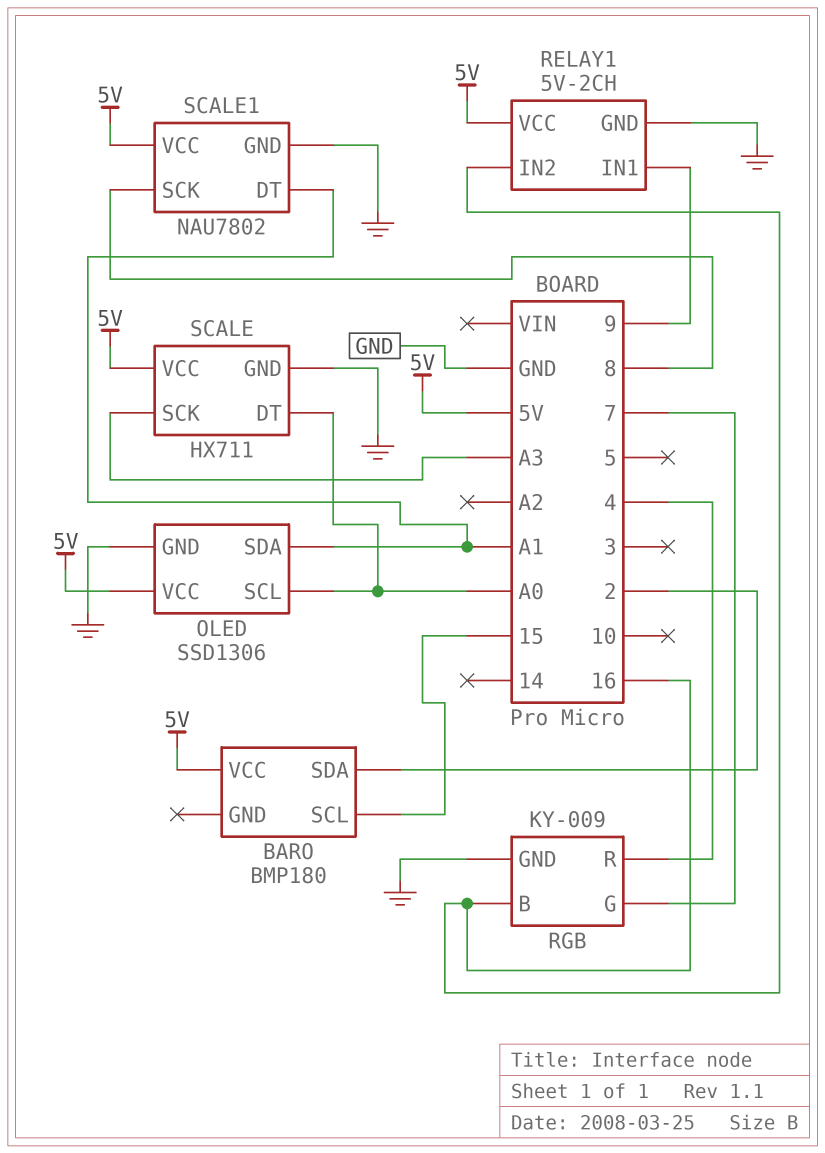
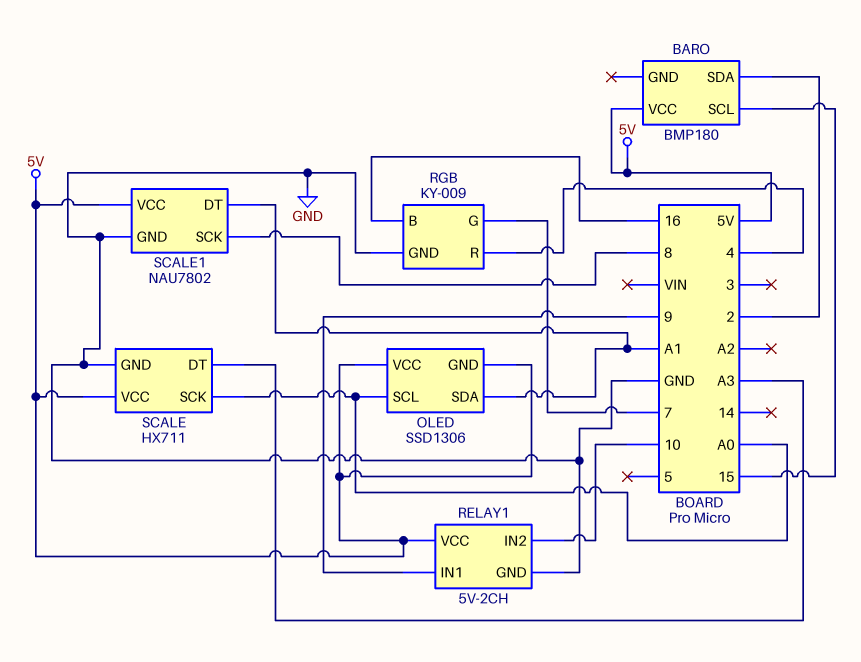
OLED pin GND: GND -> 5V
RELAY1 pin IN2: 16 -> 10
SCALE pin DT: A0 -> A3
SCALE pin SCK: A3 -> A0

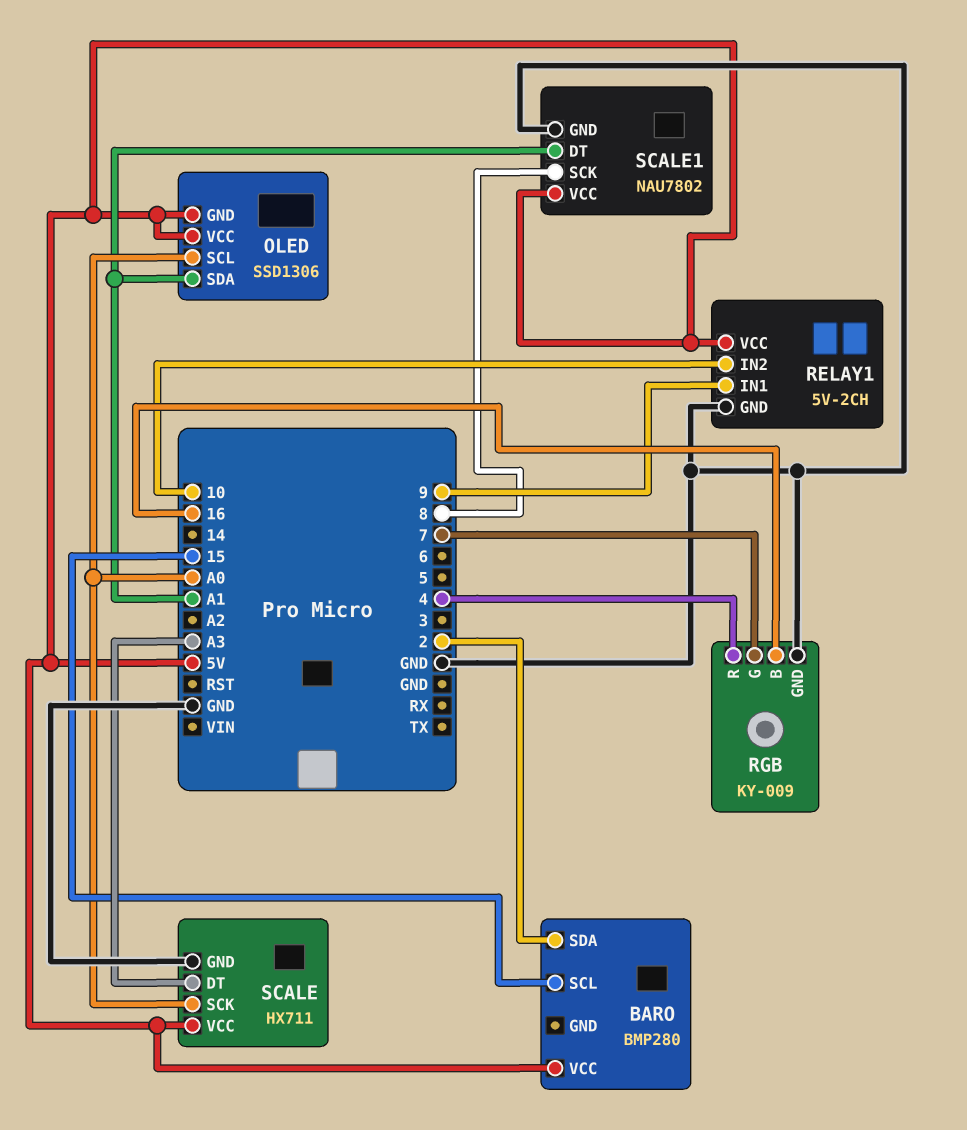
BARO: BMP180 -> BMP280

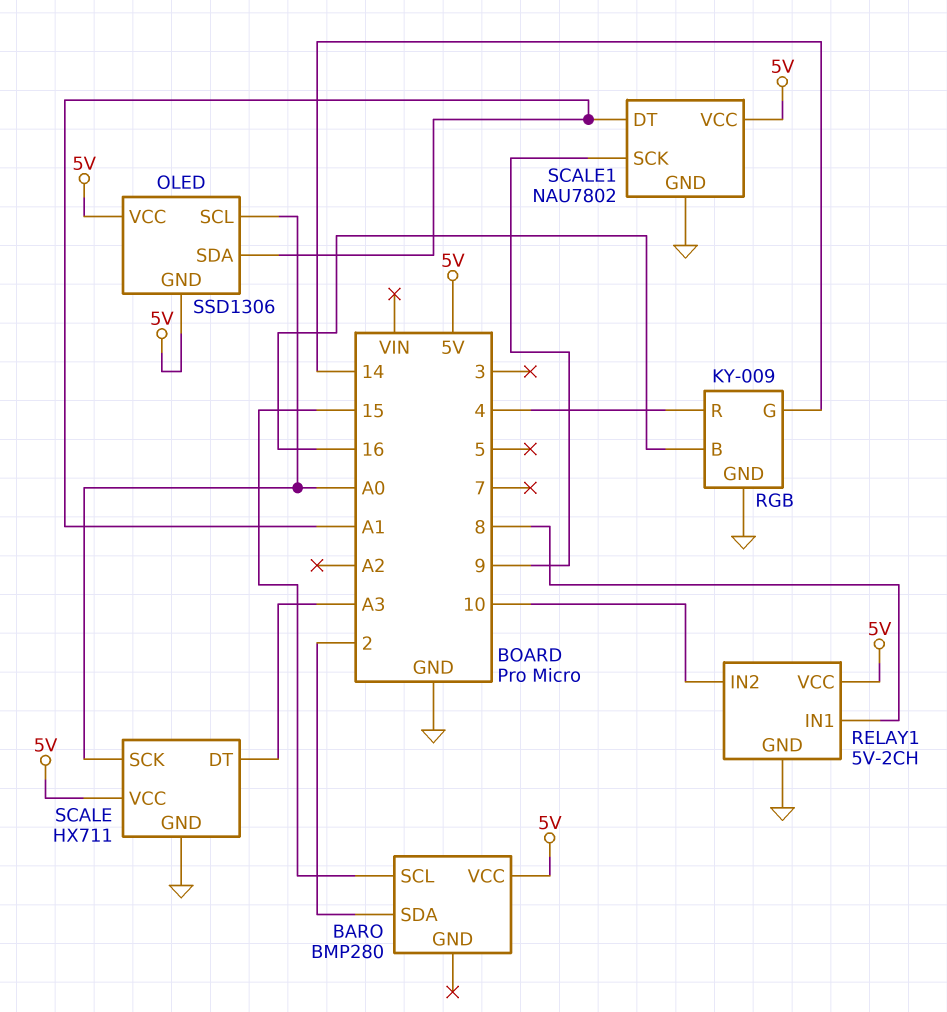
RELAY1 pin IN1: 9 -> 8
RGB pin G: 7 -> 14
SCALE1 pin SCK: 8 -> 9

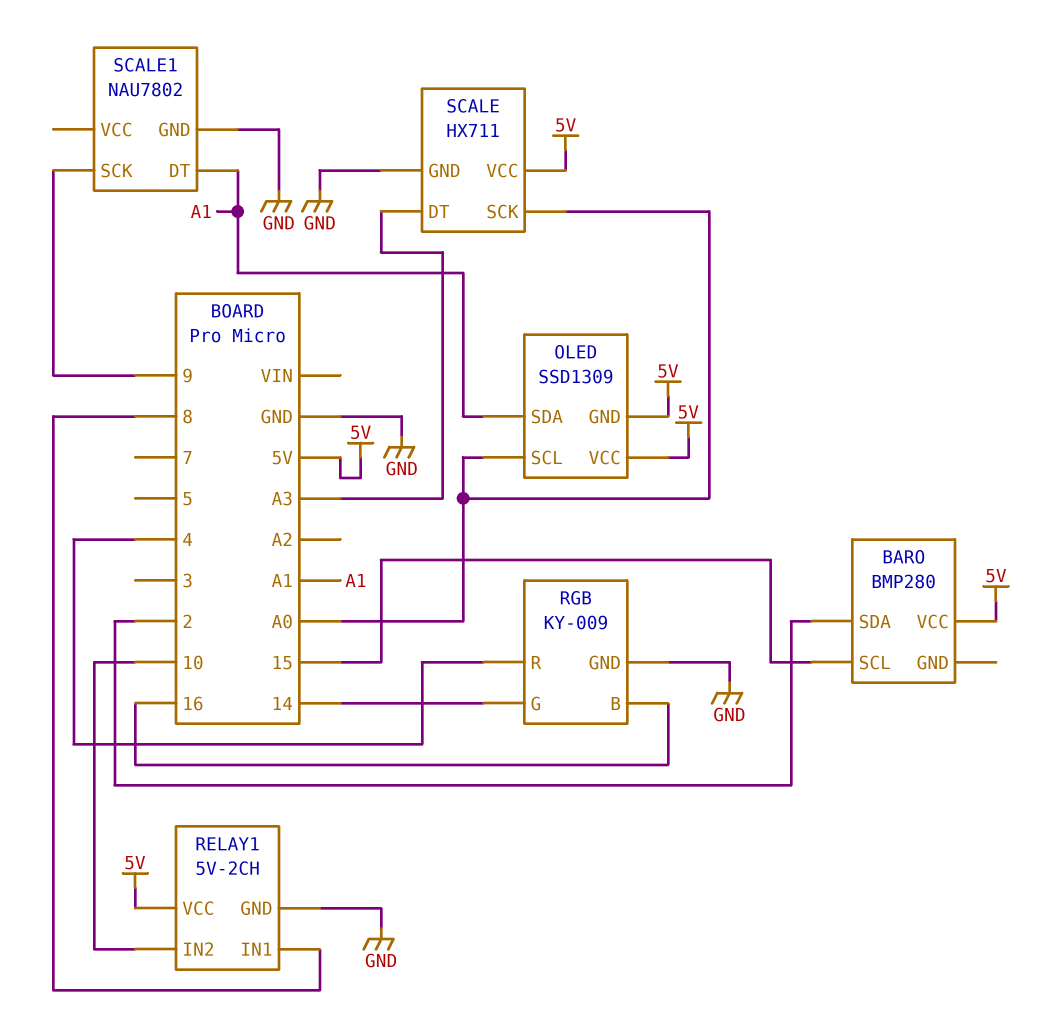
OLED: SSD1306 -> SSD1309
SCALE1 pin VCC: 5V -> none

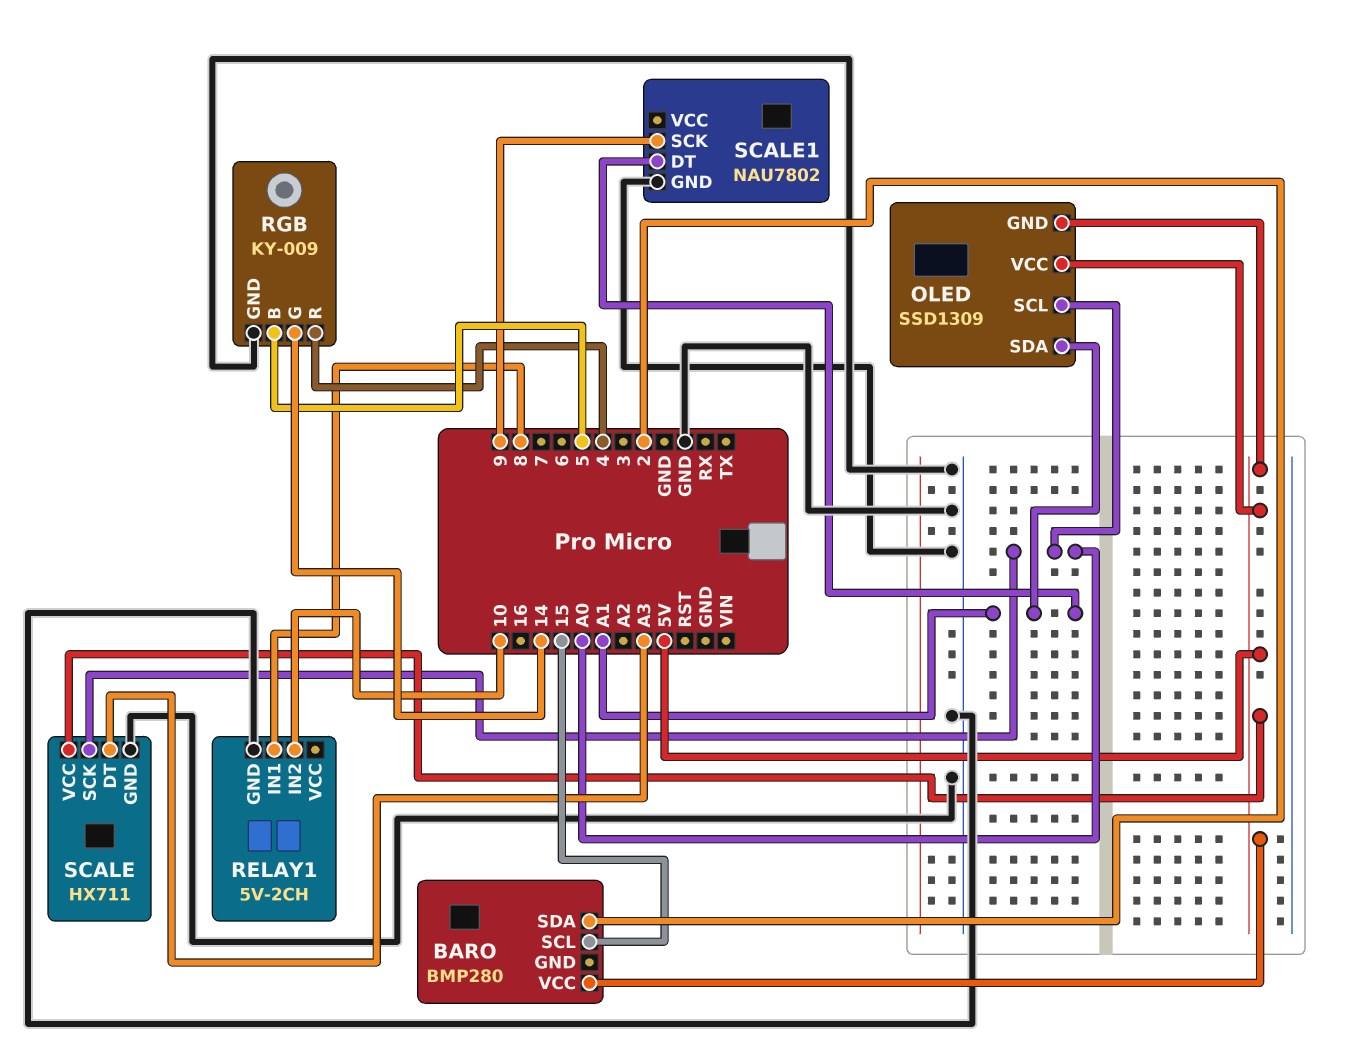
RELAY1 pin VCC: 5V -> none
RGB pin B: 16 -> 5

